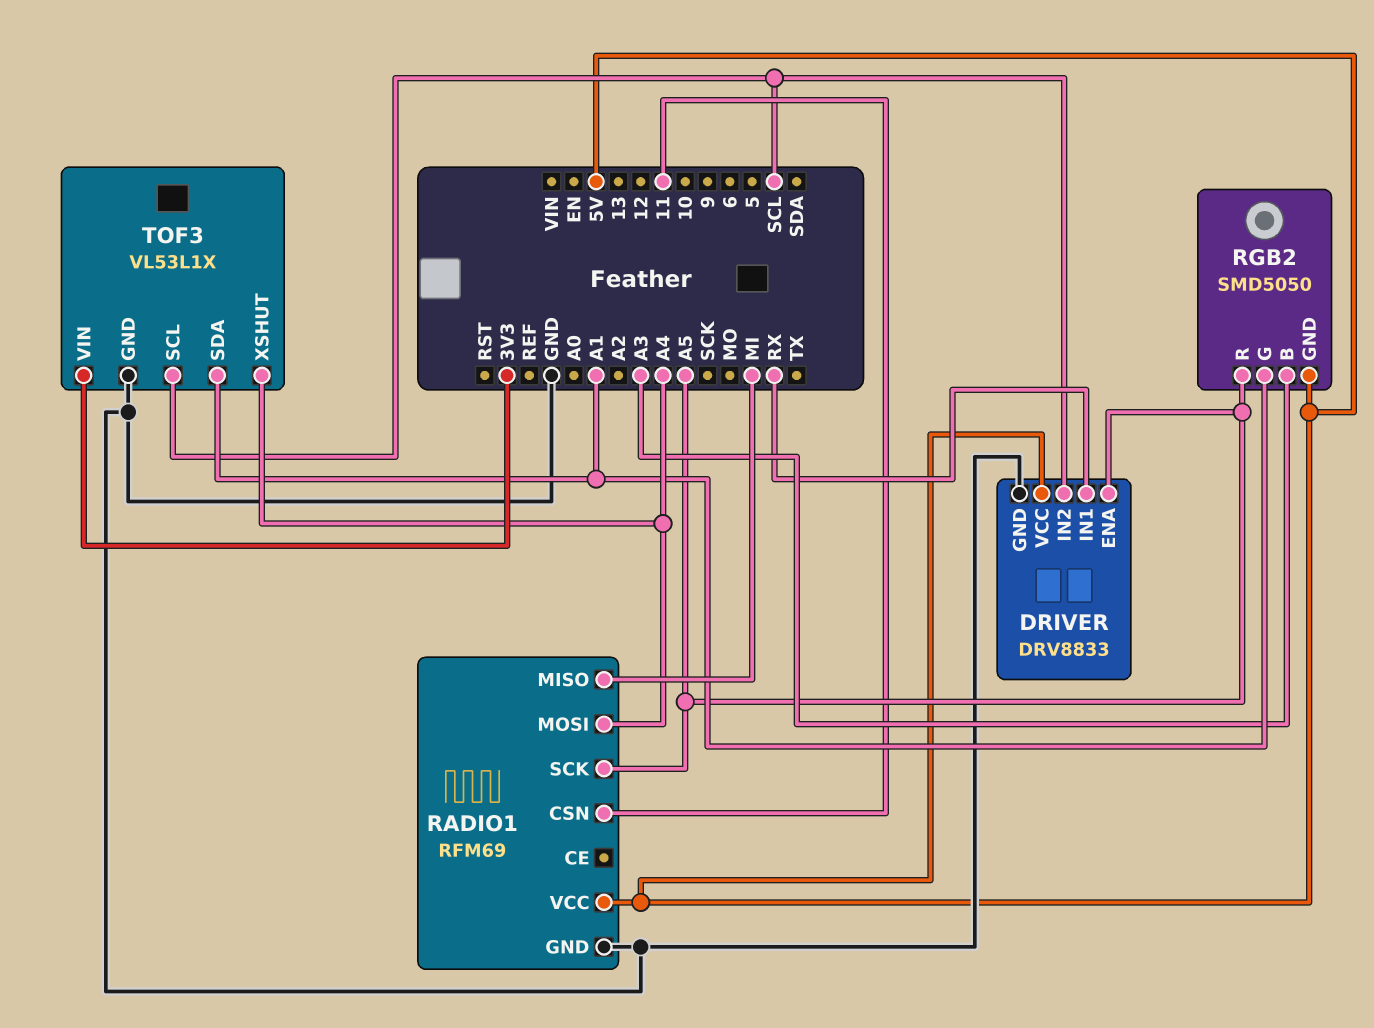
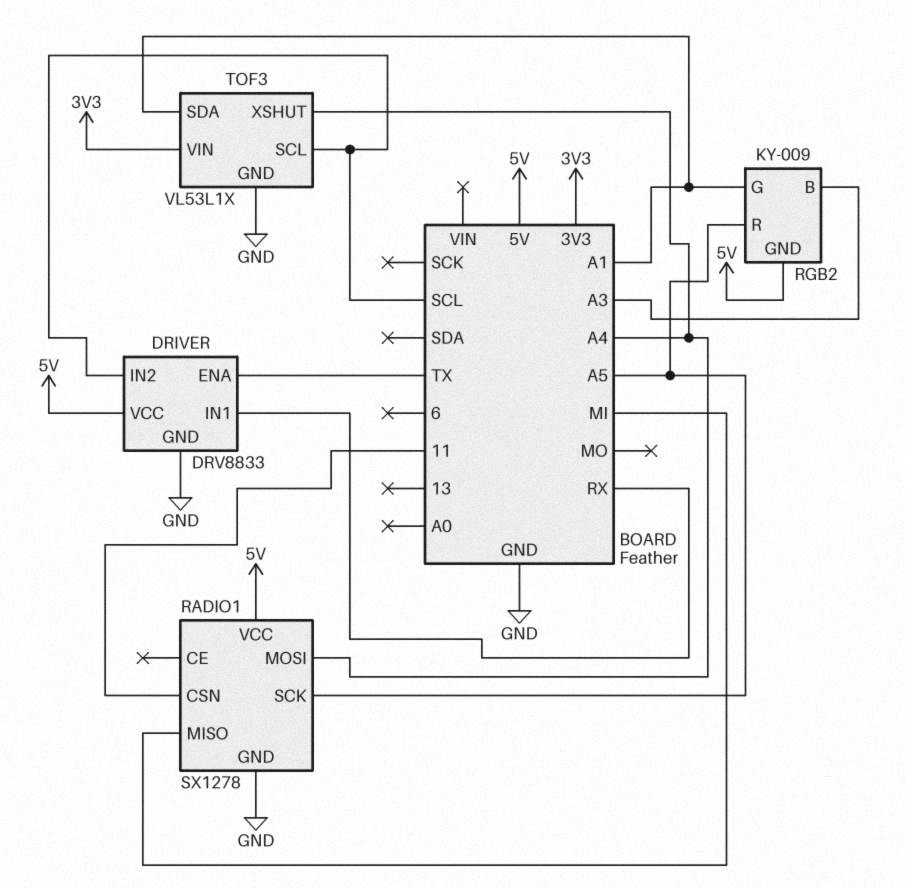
DRIVER pin ENA: A5 -> TX
RADIO1: RFM69 -> SX1278
RGB2: SMD5050 -> KY-009

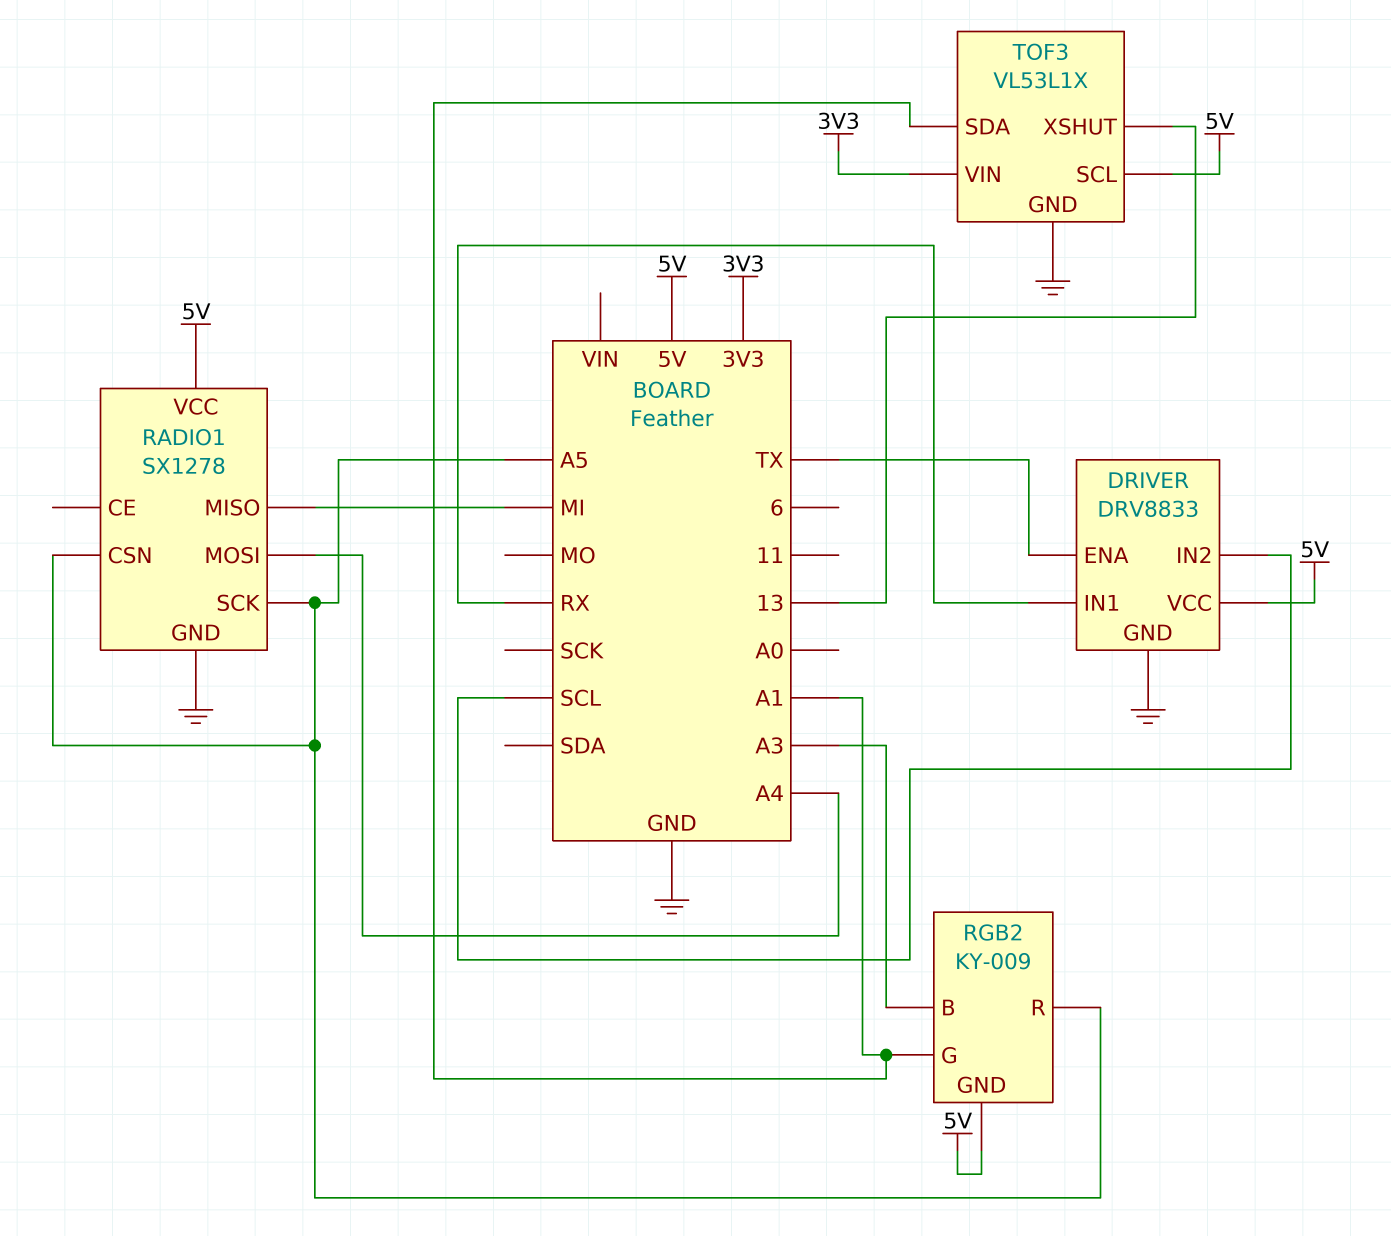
RADIO1 pin CSN: 11 -> A5
TOF3 pin SCL: SCL -> 5V
TOF3 pin XSHUT: A4 -> 13

